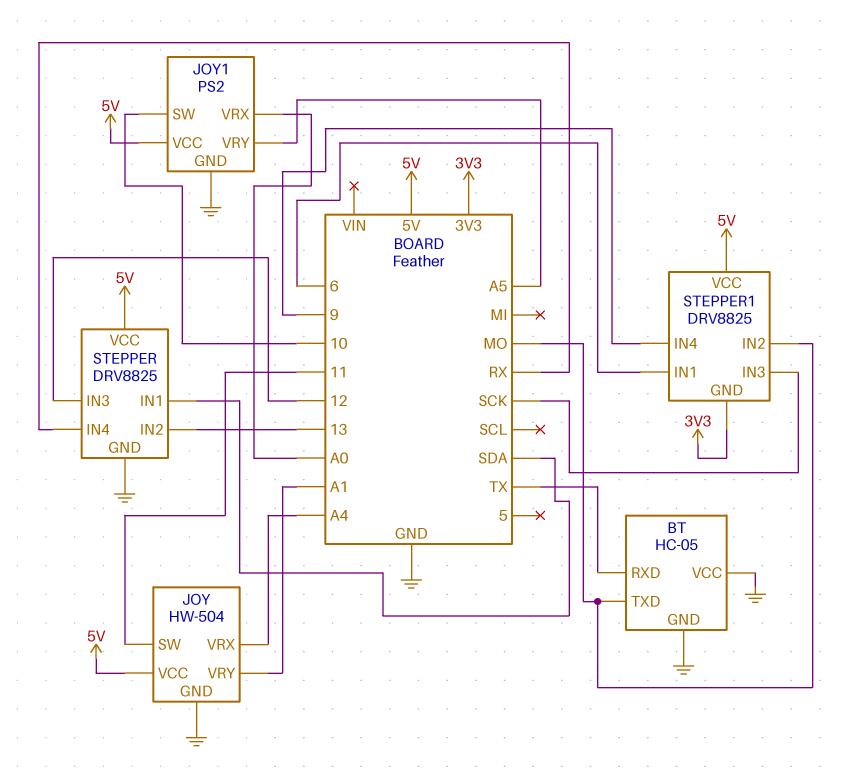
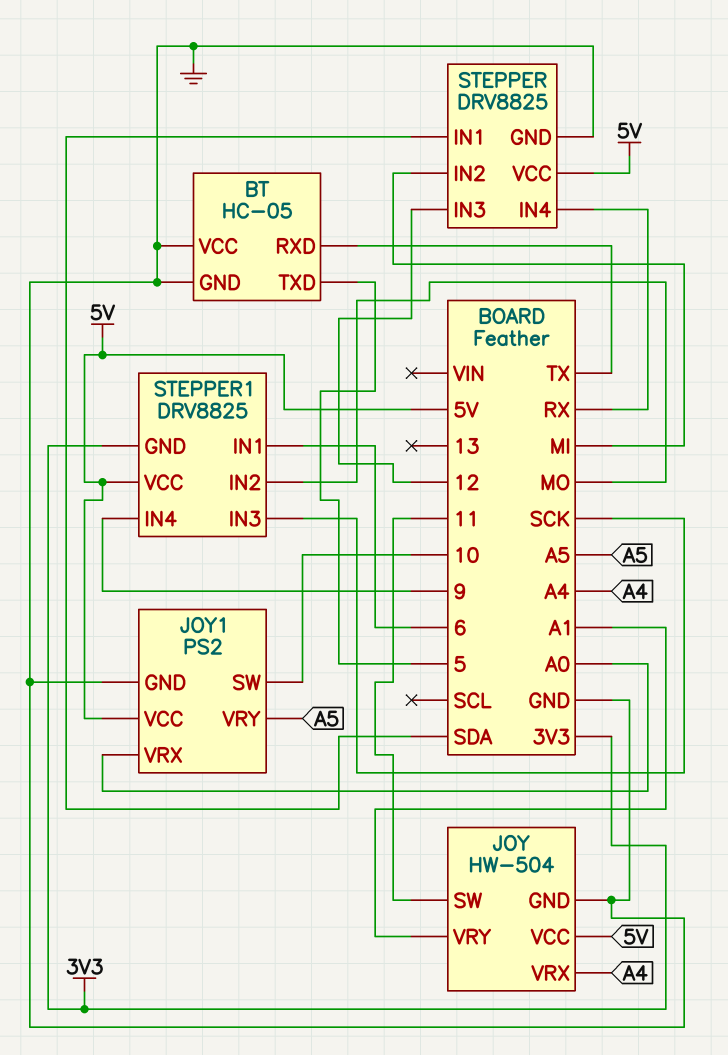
BT pin TXD: MO -> 5
STEPPER pin IN2: 13 -> MI

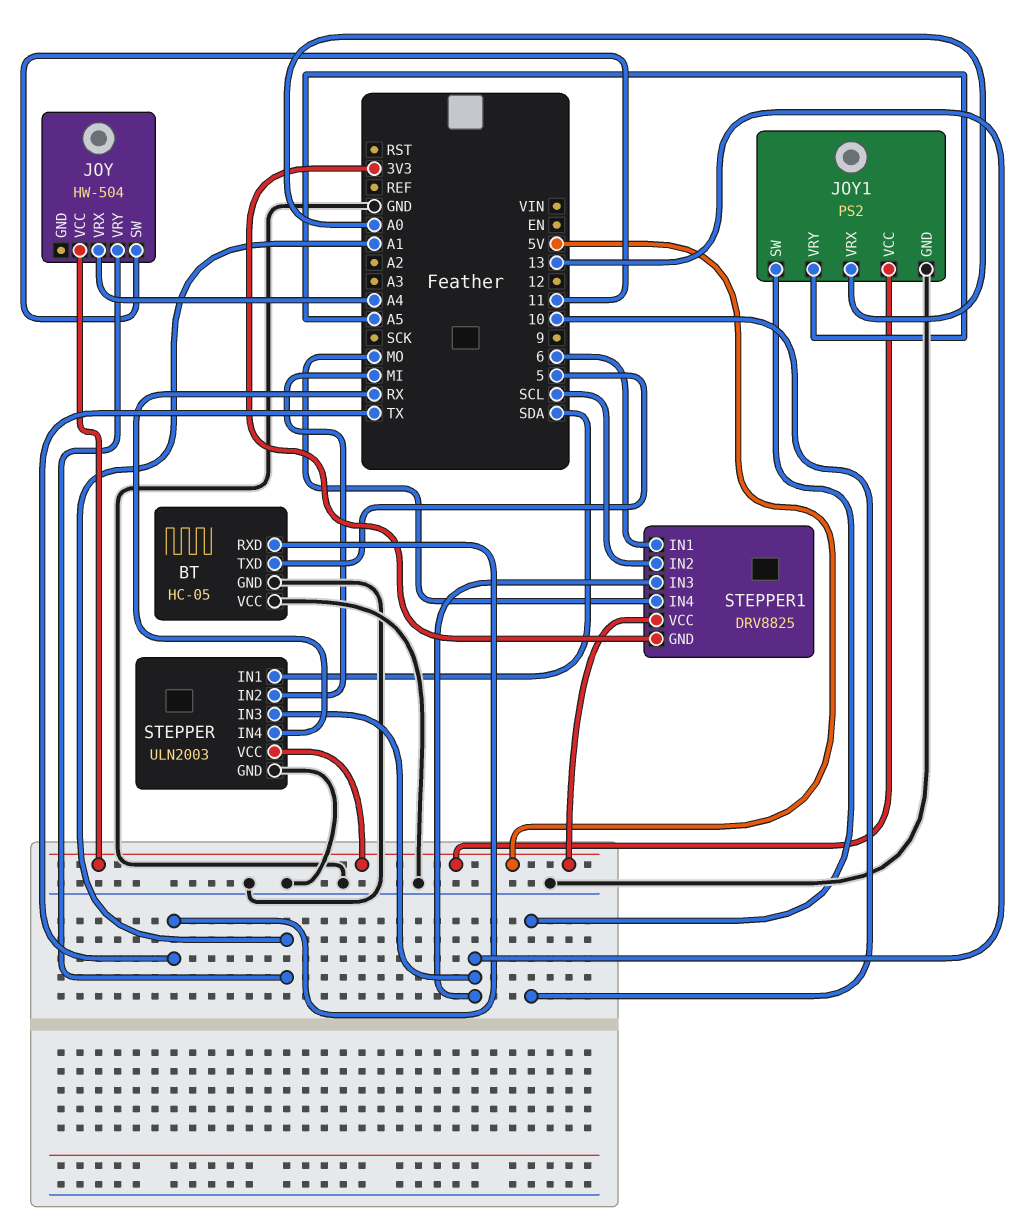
JOY pin GND: GND -> none
STEPPER: DRV8825 -> ULN2003
STEPPER pin IN3: 12 -> 13
STEPPER1 pin IN2: MO -> SCL
STEPPER1 pin IN3: SCK -> 13
STEPPER1 pin IN4: 9 -> MO

